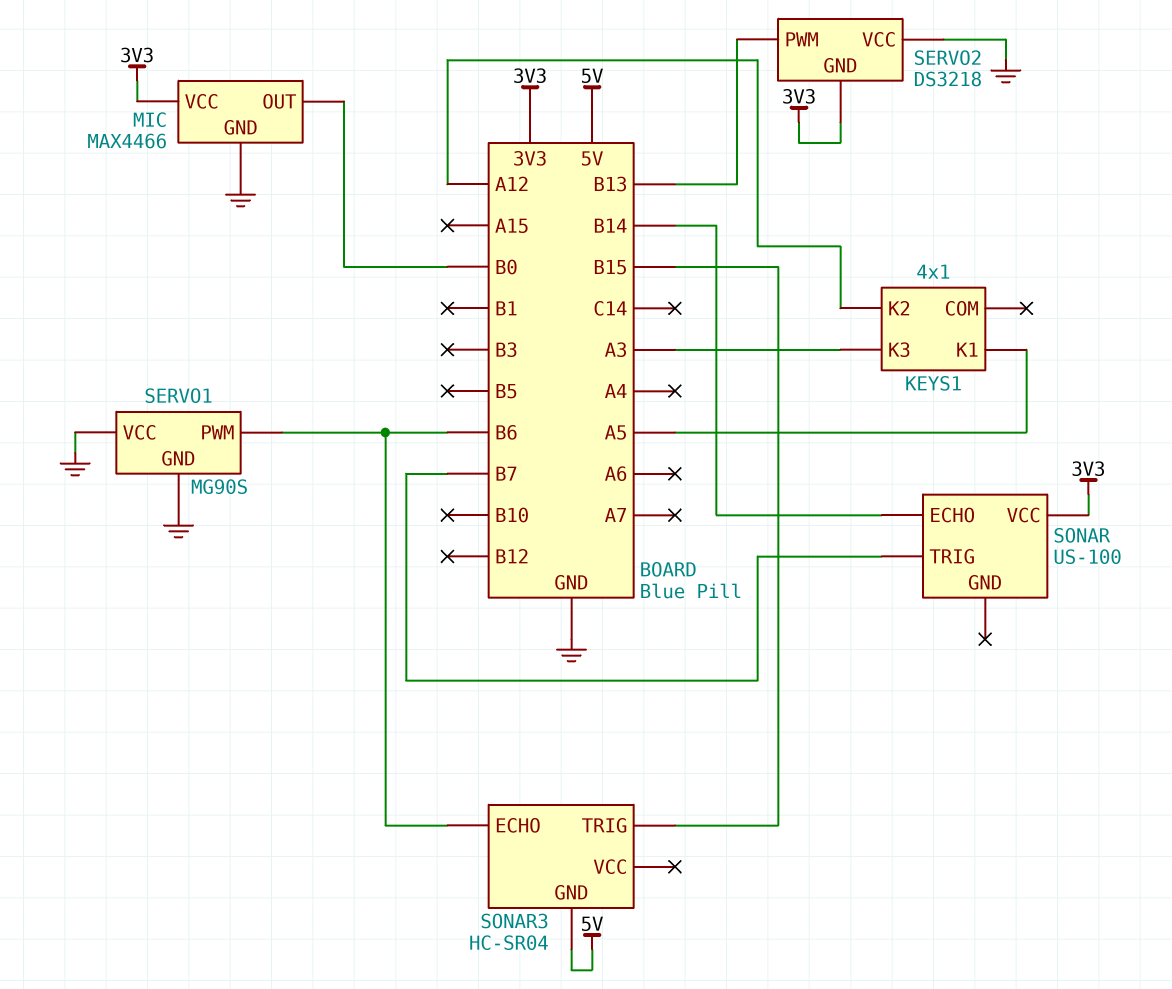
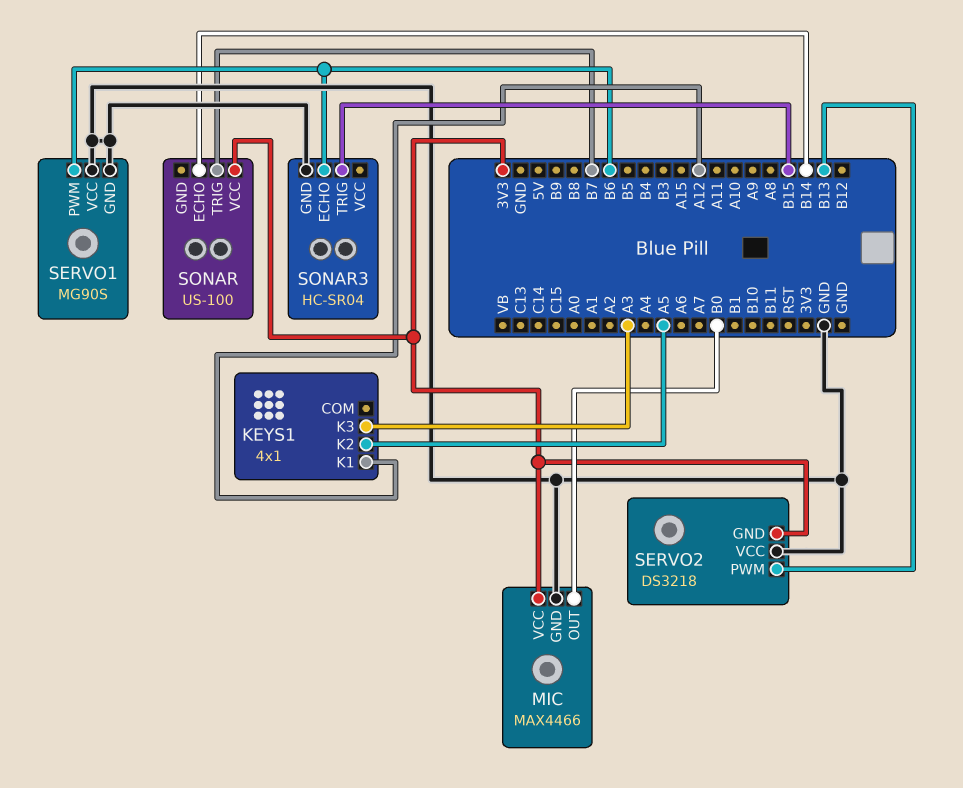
KEYS1 pin K1: A5 -> A12
KEYS1 pin K2: A12 -> A5
SONAR3 pin GND: 5V -> GND

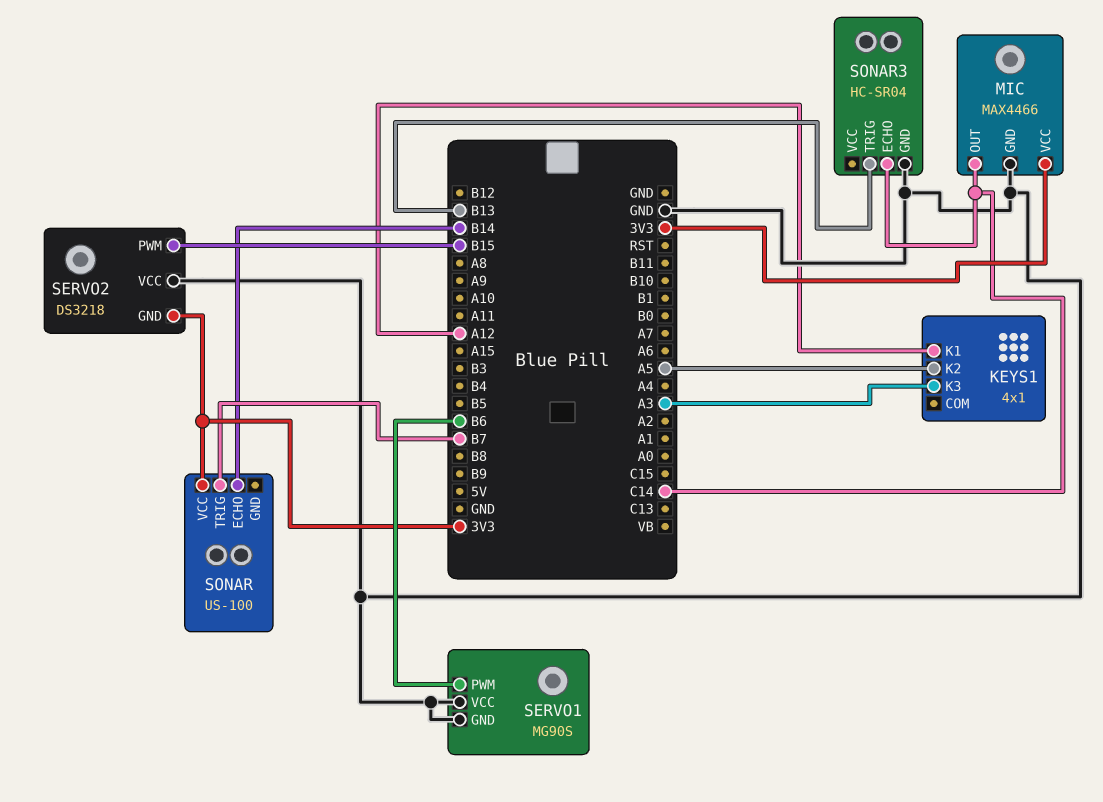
MIC pin OUT: B0 -> C14
SERVO2 pin PWM: B13 -> B15
SONAR3 pin ECHO: B6 -> C14
SONAR3 pin TRIG: B15 -> B13

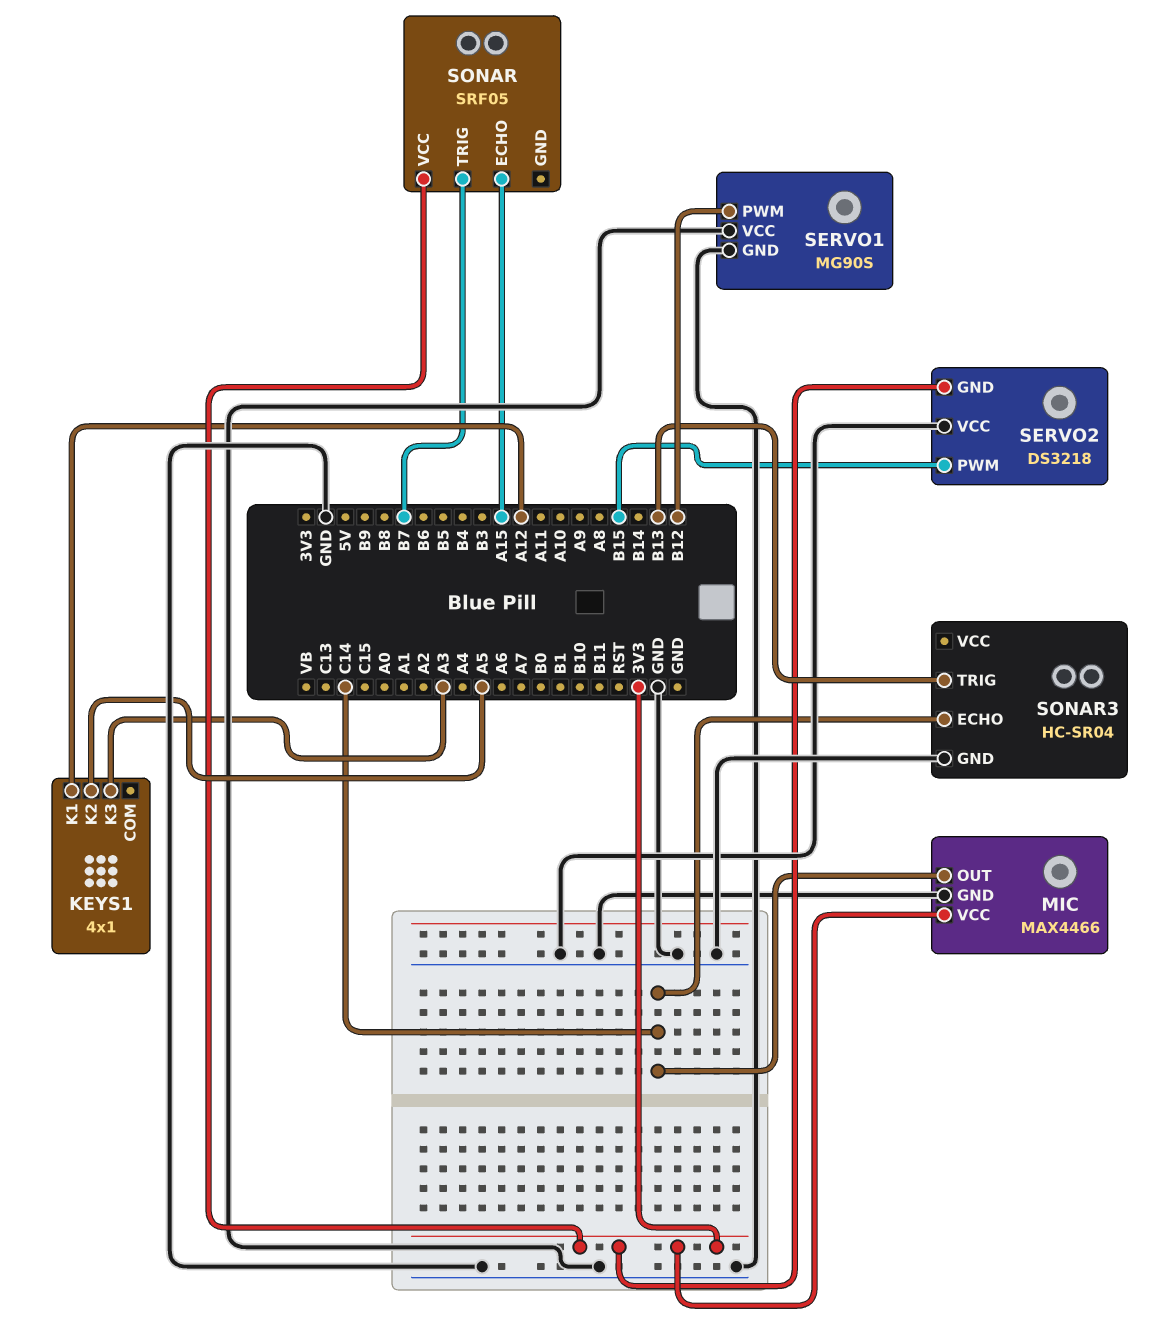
SERVO1 pin PWM: B6 -> B12
SONAR: US-100 -> SRF05
SONAR pin ECHO: B14 -> A15

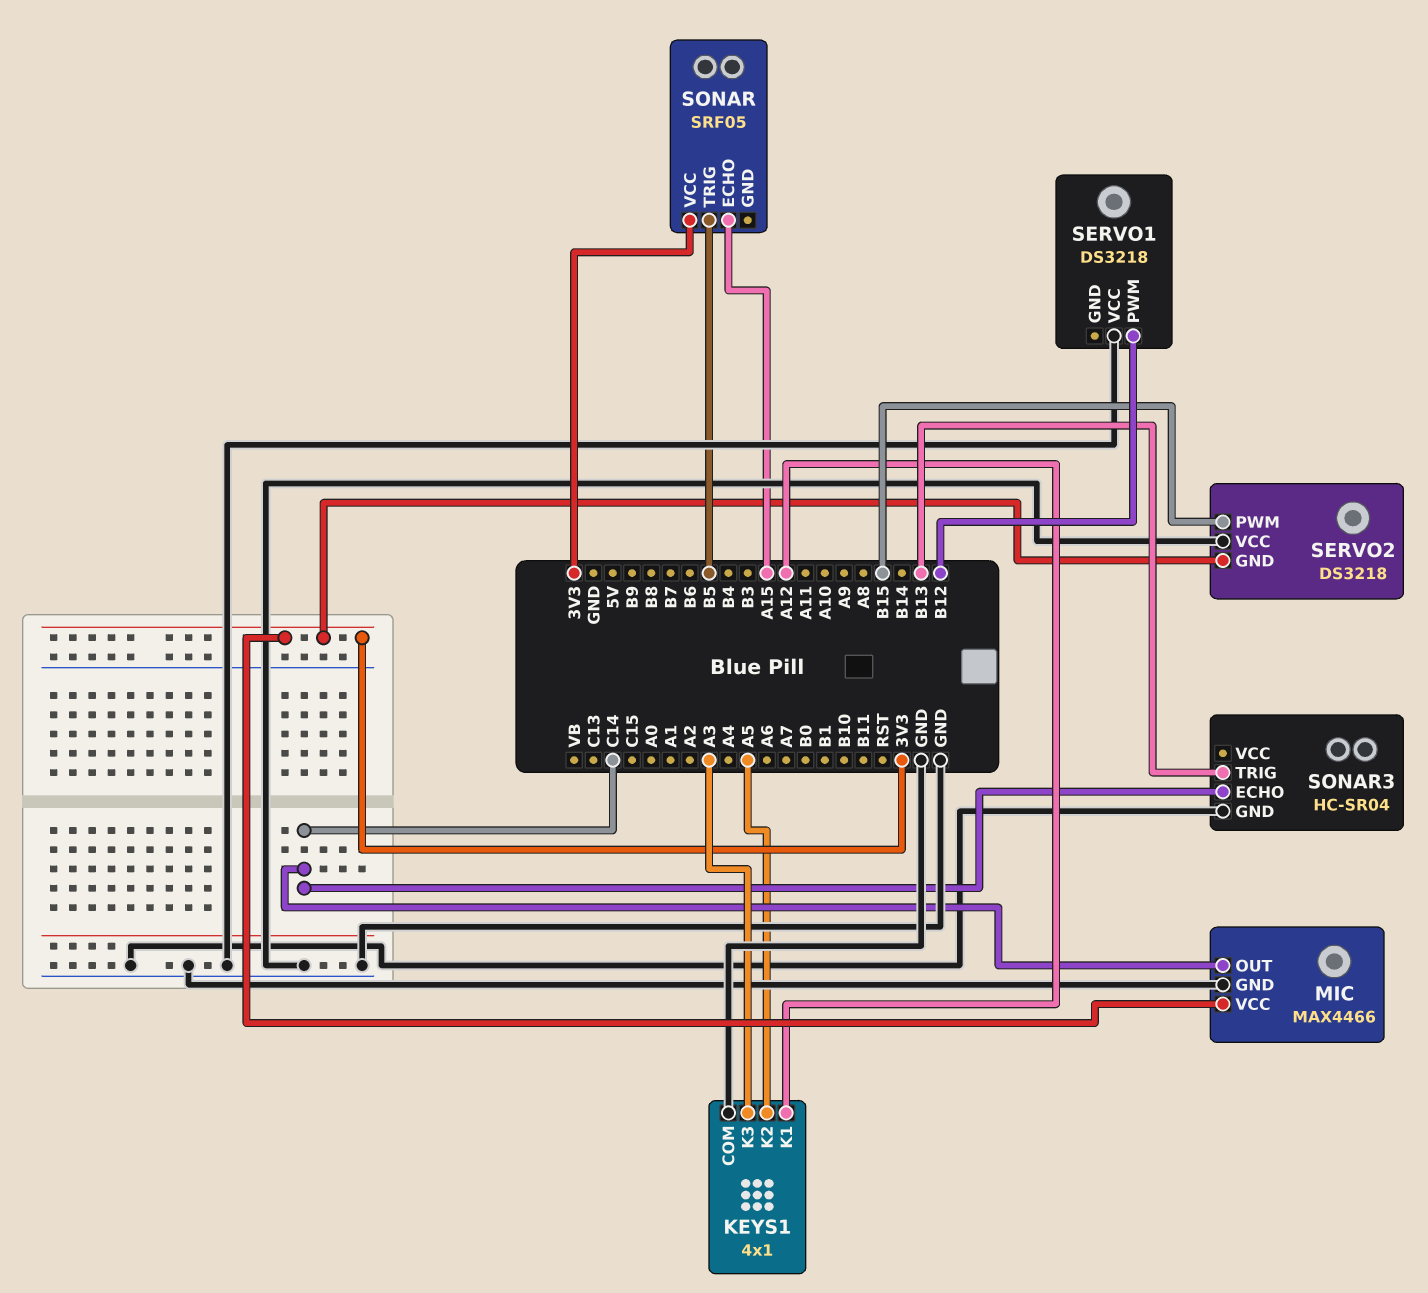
KEYS1 pin COM: none -> GND
SERVO1: MG90S -> DS3218
SERVO1 pin GND: GND -> none
SONAR pin TRIG: B7 -> B5

